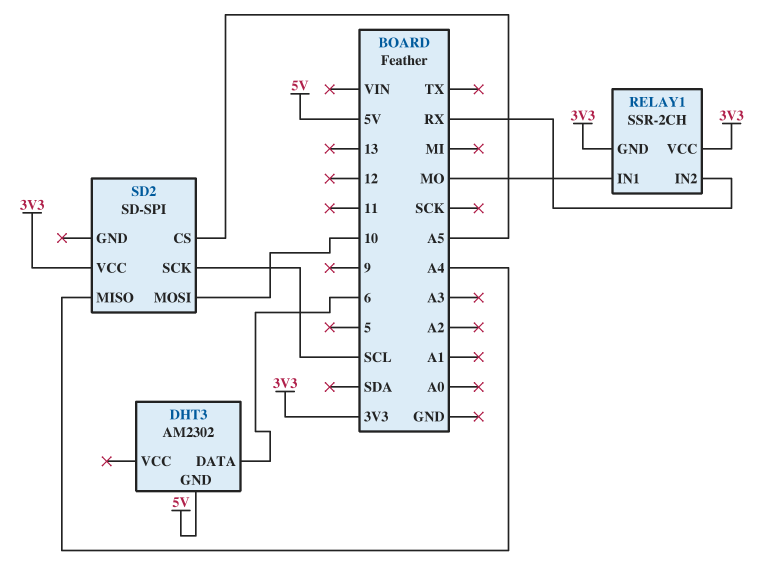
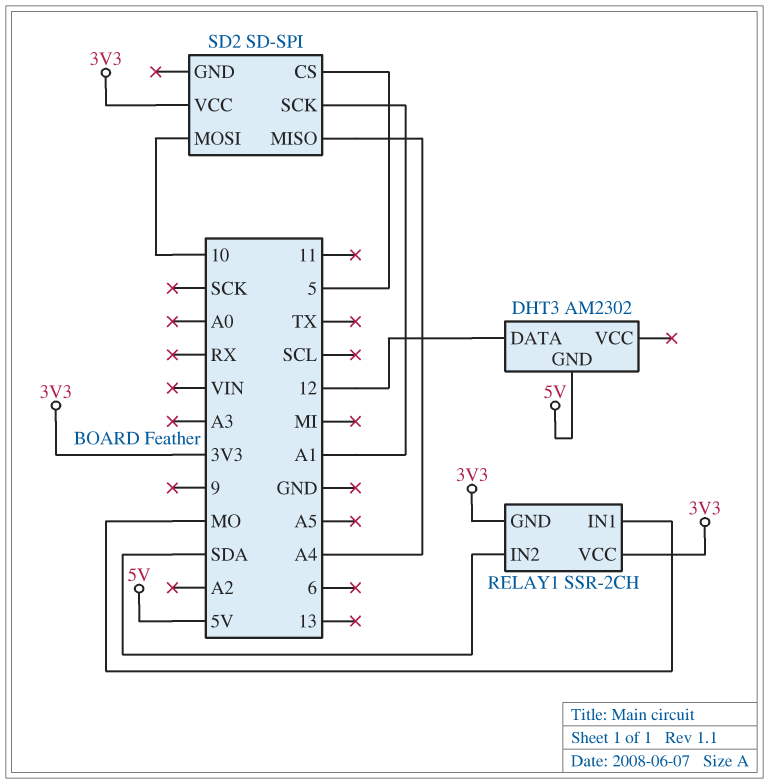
DHT3 pin DATA: 6 -> 12
RELAY1 pin IN2: RX -> SDA
SD2 pin CS: A5 -> 5
SD2 pin SCK: SCL -> A1

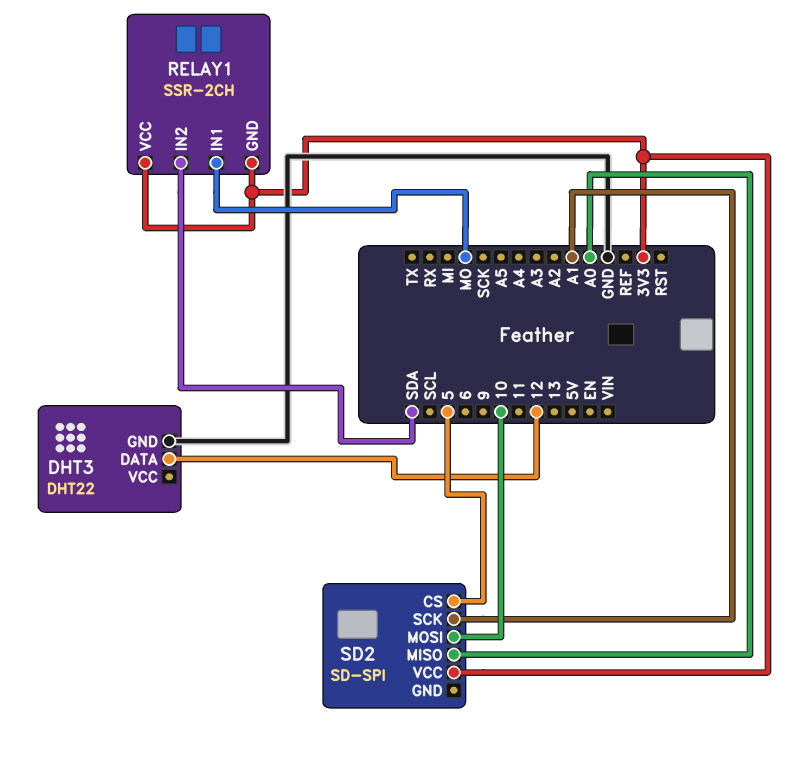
DHT3: AM2302 -> DHT22
DHT3 pin GND: 5V -> GND
SD2 pin MISO: A4 -> A0

